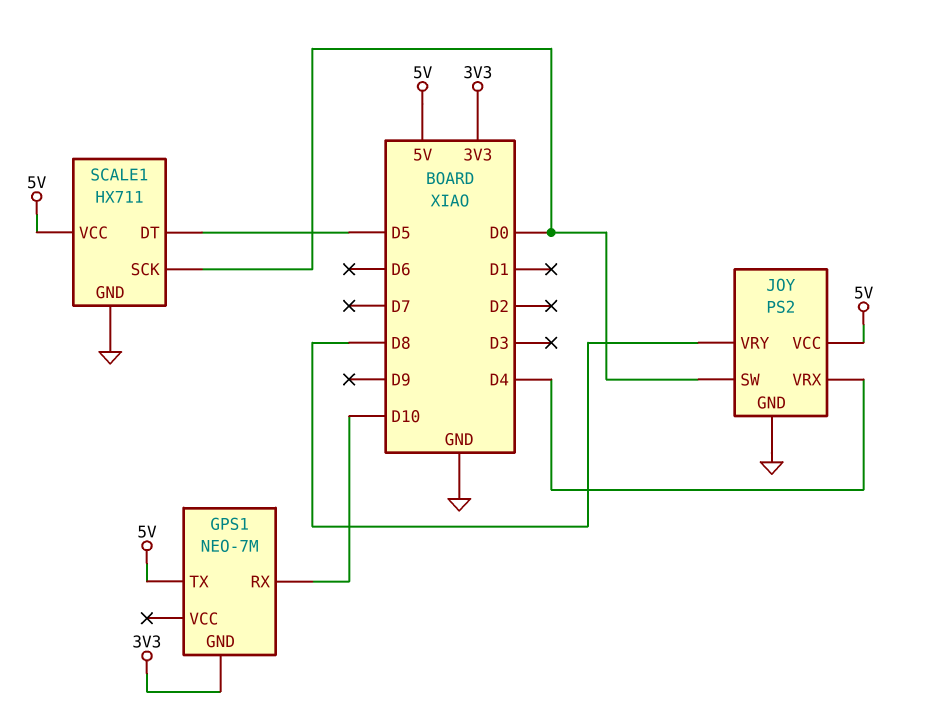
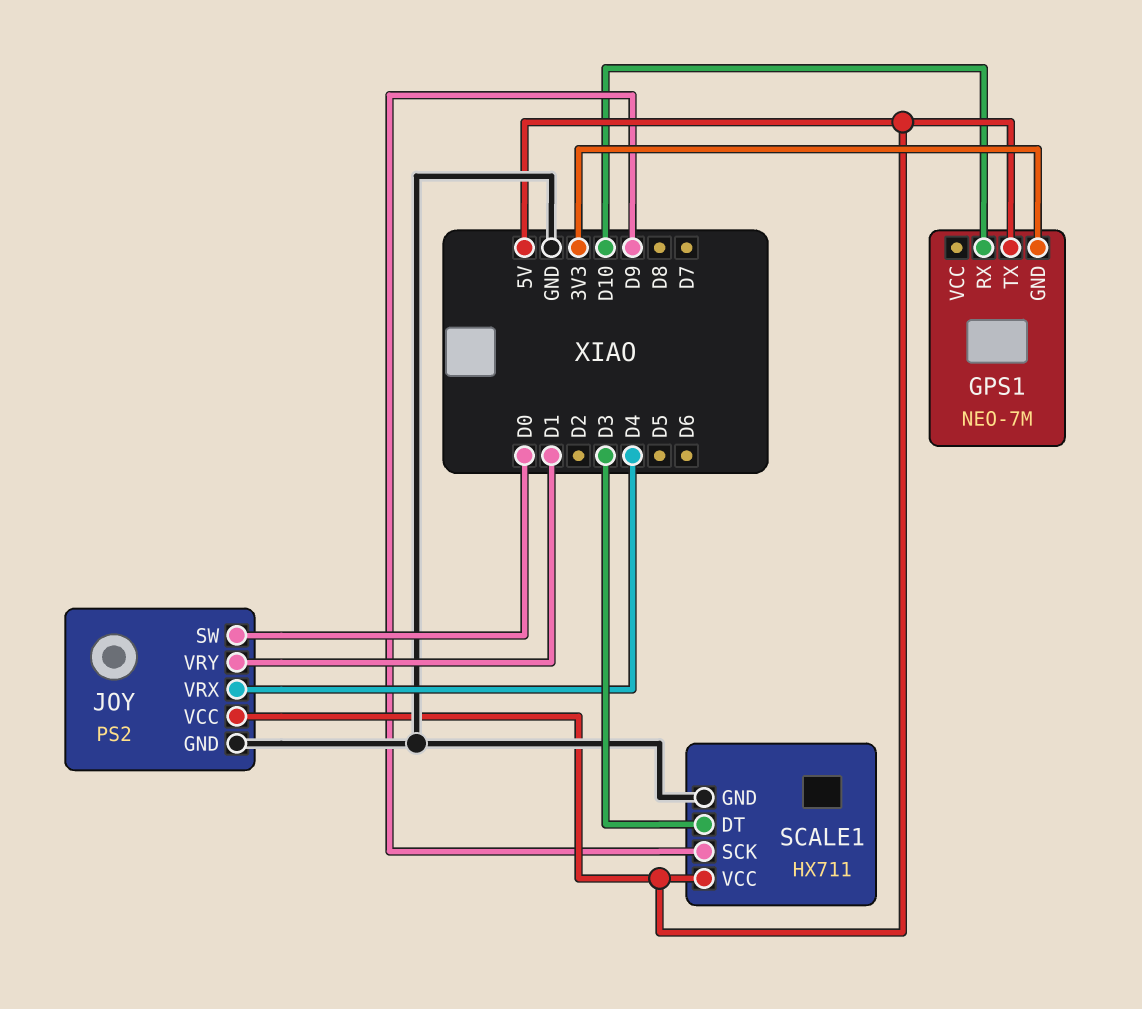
JOY pin VRY: D8 -> D1
SCALE1 pin DT: D5 -> D3
SCALE1 pin SCK: D0 -> D9

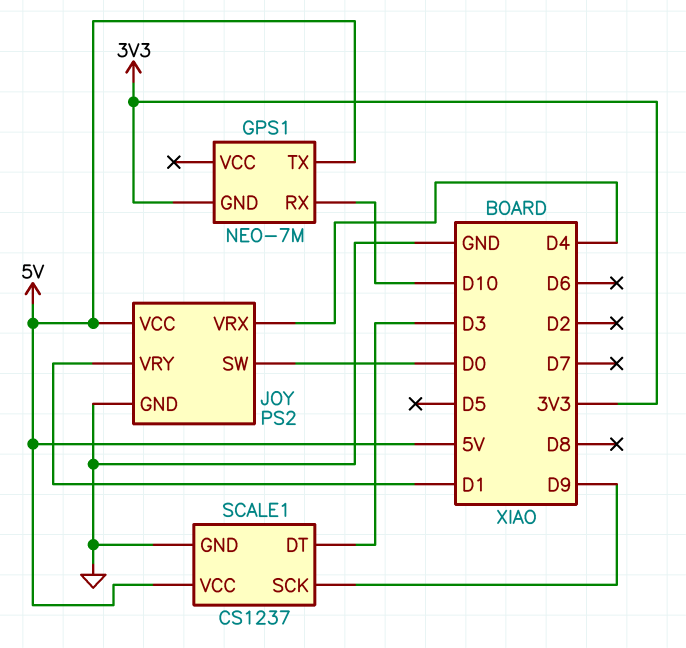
SCALE1: HX711 -> CS1237

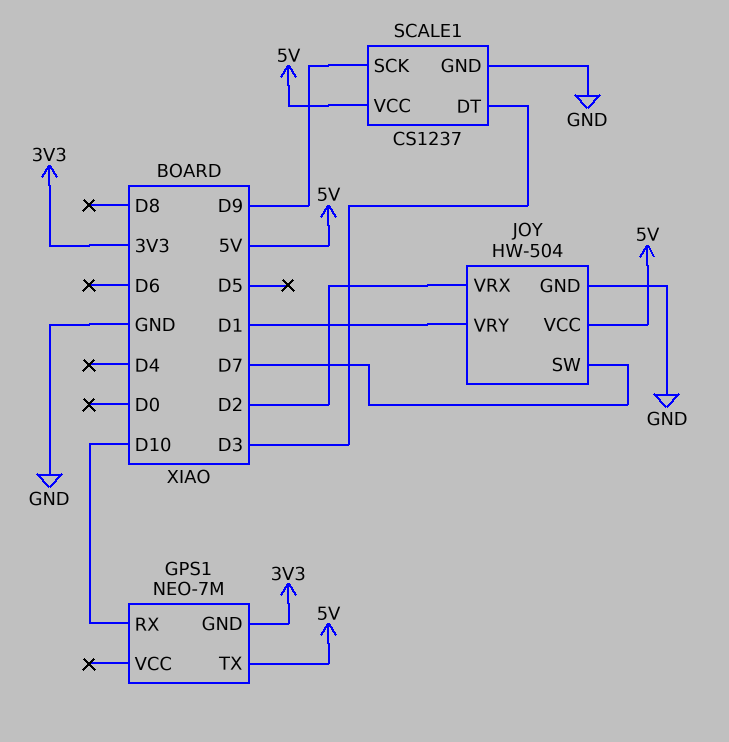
JOY: PS2 -> HW-504
JOY pin SW: D0 -> D7
JOY pin VRX: D4 -> D2

